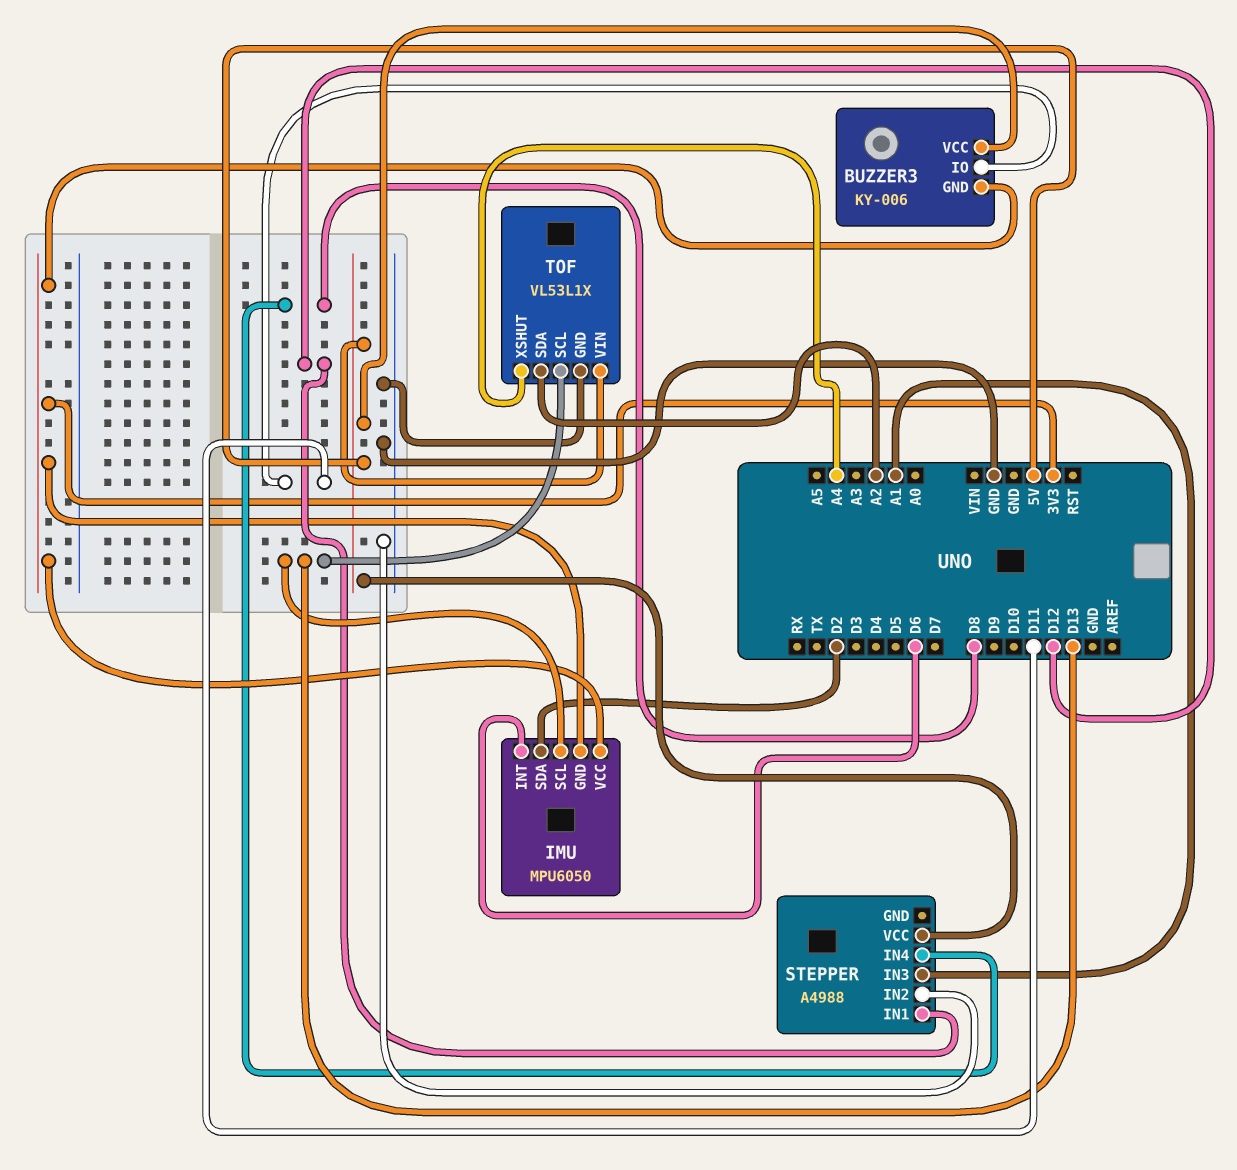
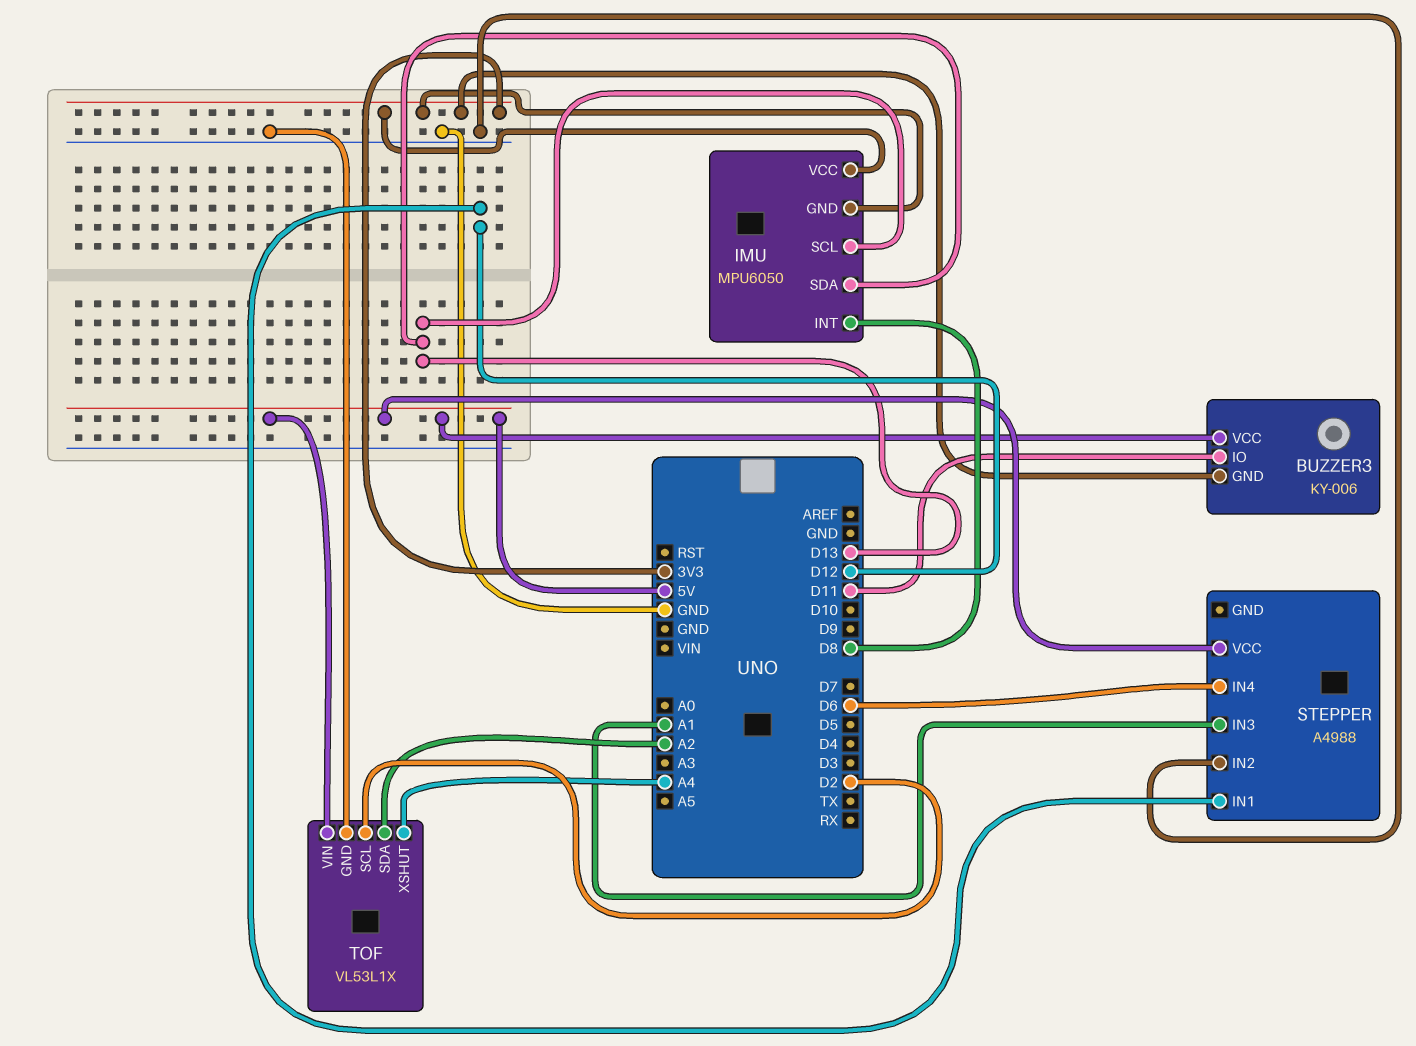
IMU pin INT: D6 -> D8
IMU pin SDA: D2 -> D13
STEPPER pin IN4: D8 -> D6
TOF pin SCL: D13 -> D2

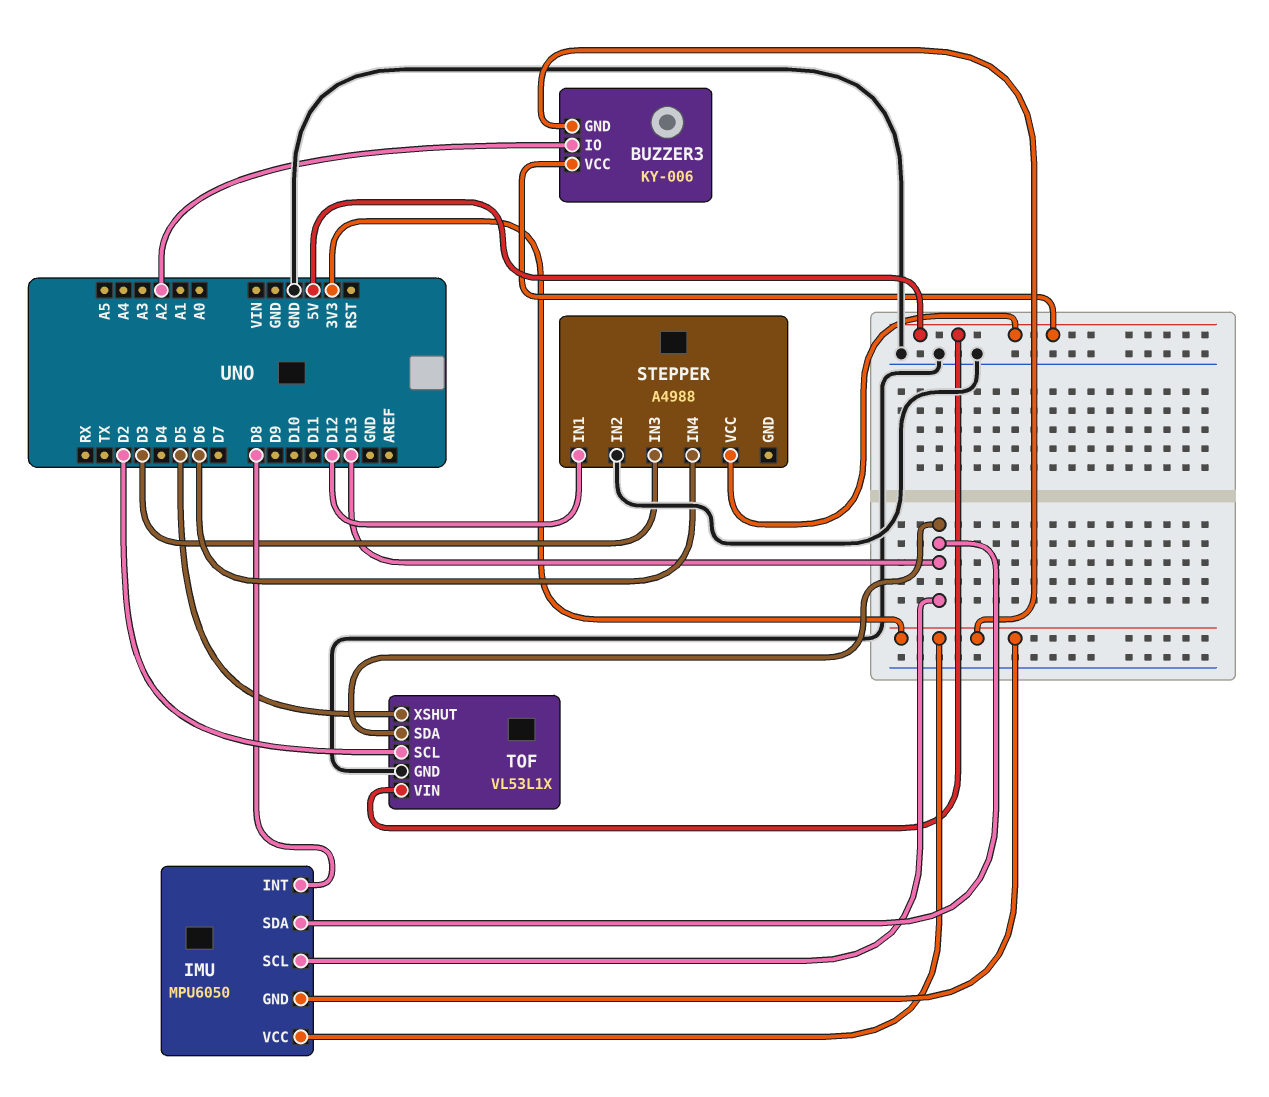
BUZZER3 pin IO: D11 -> A2
STEPPER pin IN3: A1 -> D3
TOF pin SDA: A2 -> D13
TOF pin XSHUT: A4 -> D5

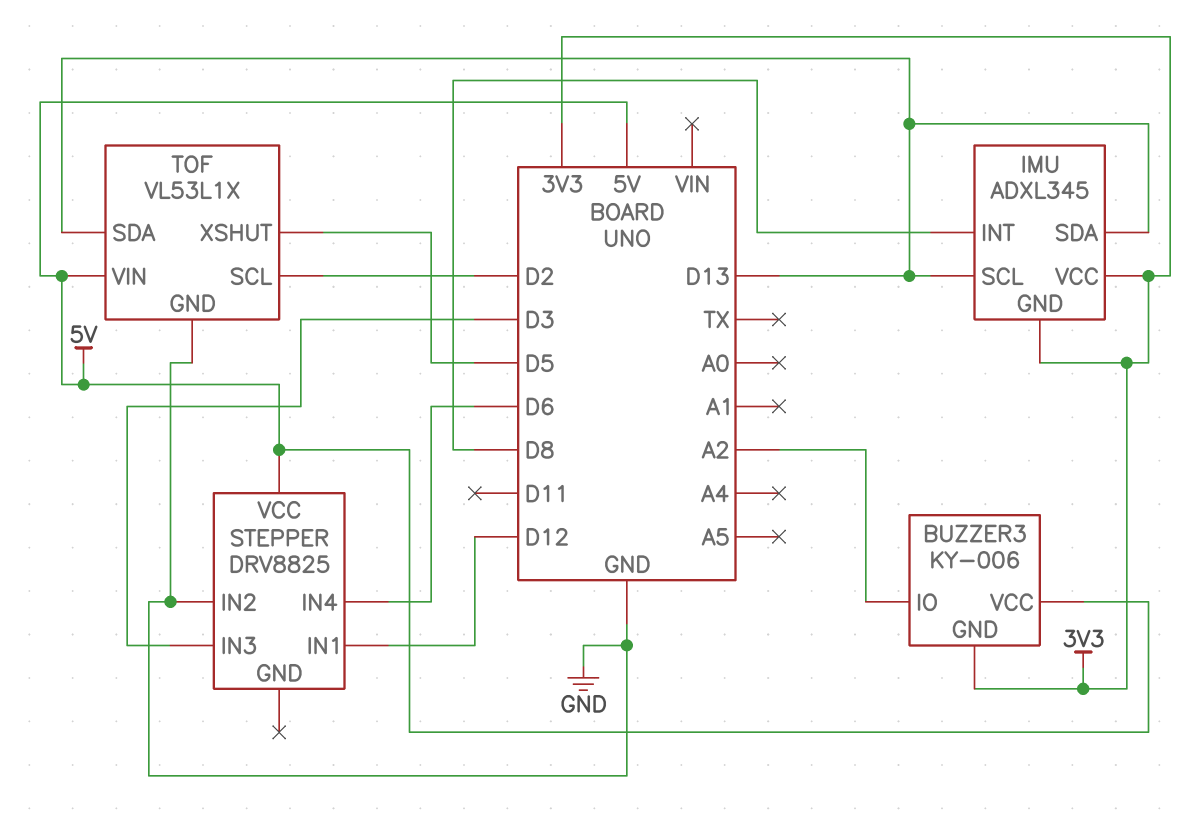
IMU: MPU6050 -> ADXL345
STEPPER: A4988 -> DRV8825

